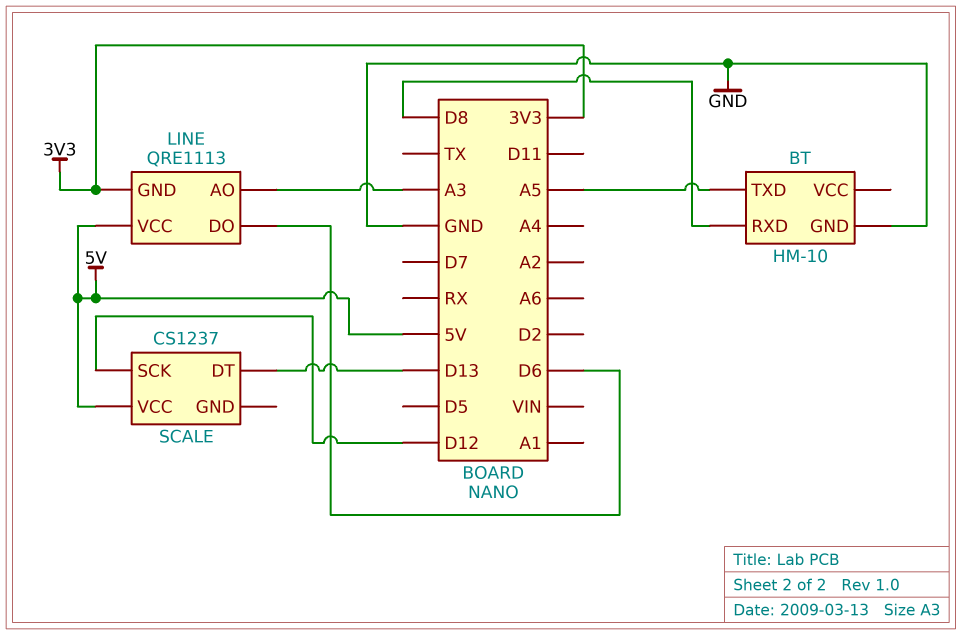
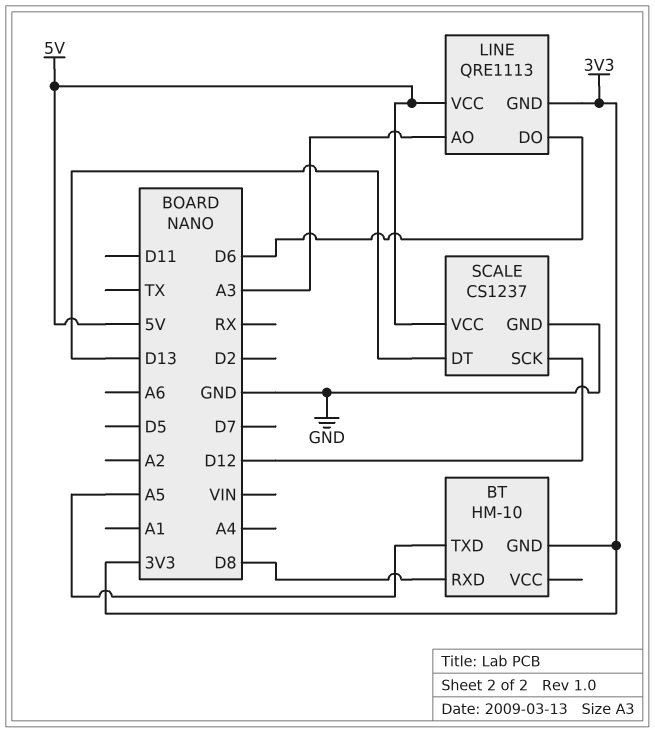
BT pin GND: GND -> 3V3
SCALE pin GND: none -> GND

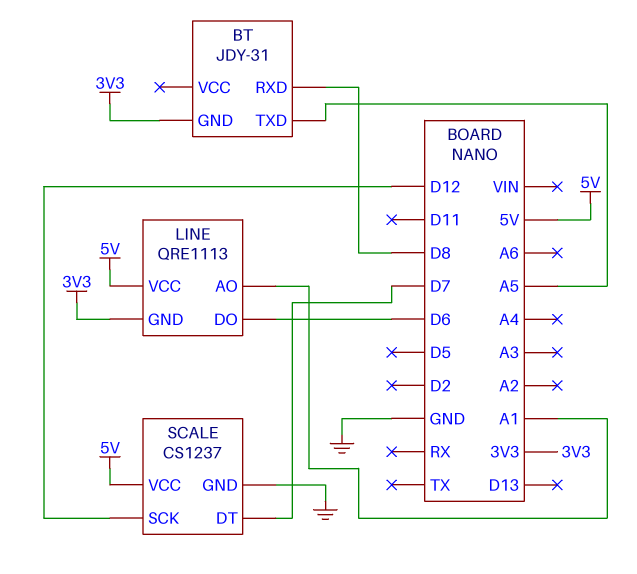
BT: HM-10 -> JDY-31
LINE pin AO: A3 -> A1
SCALE pin DT: D13 -> D7

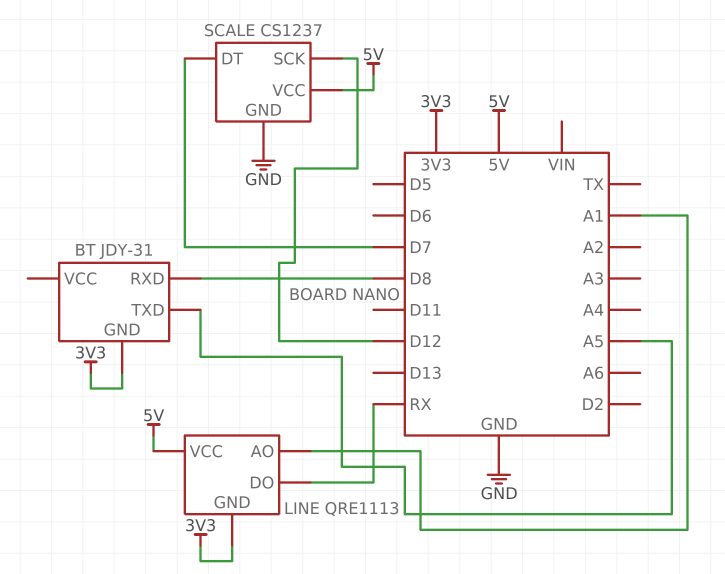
LINE pin DO: D6 -> RX

